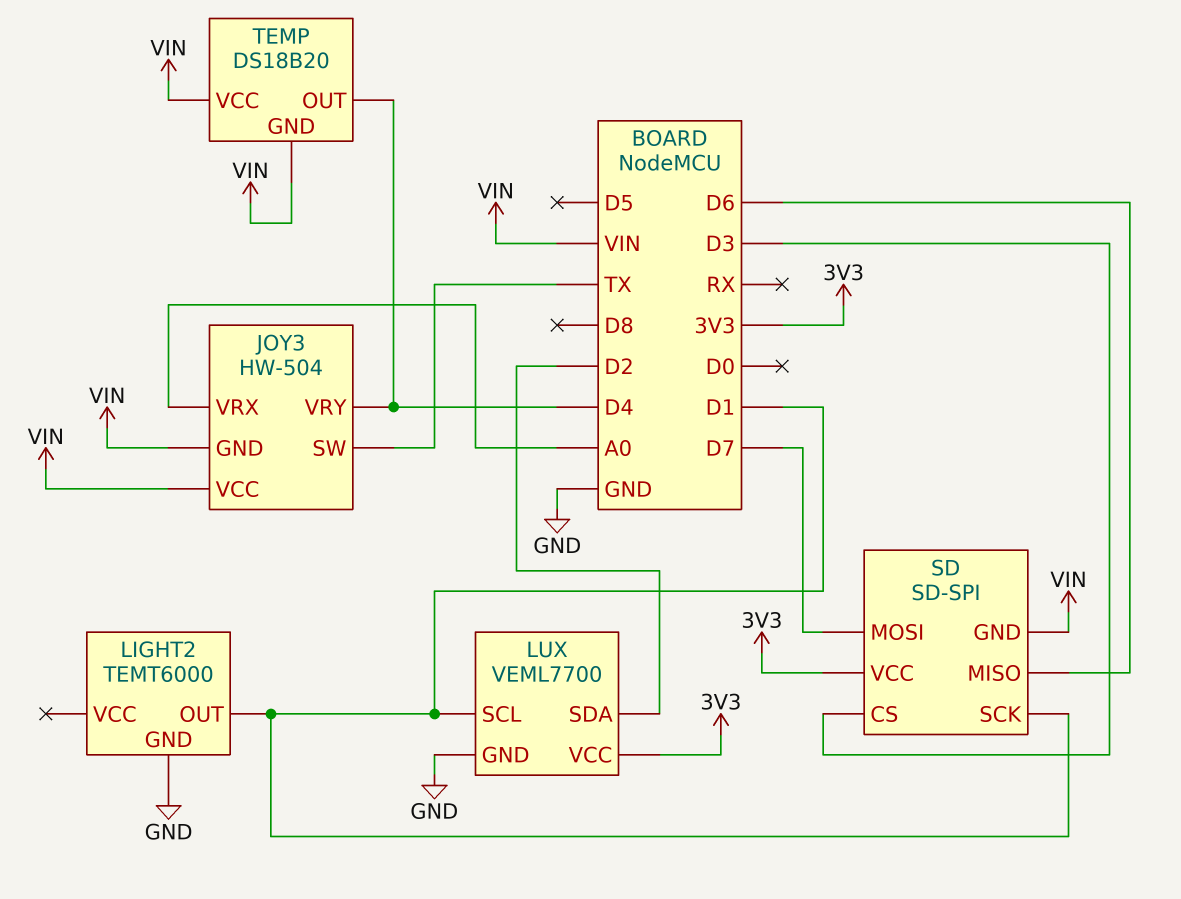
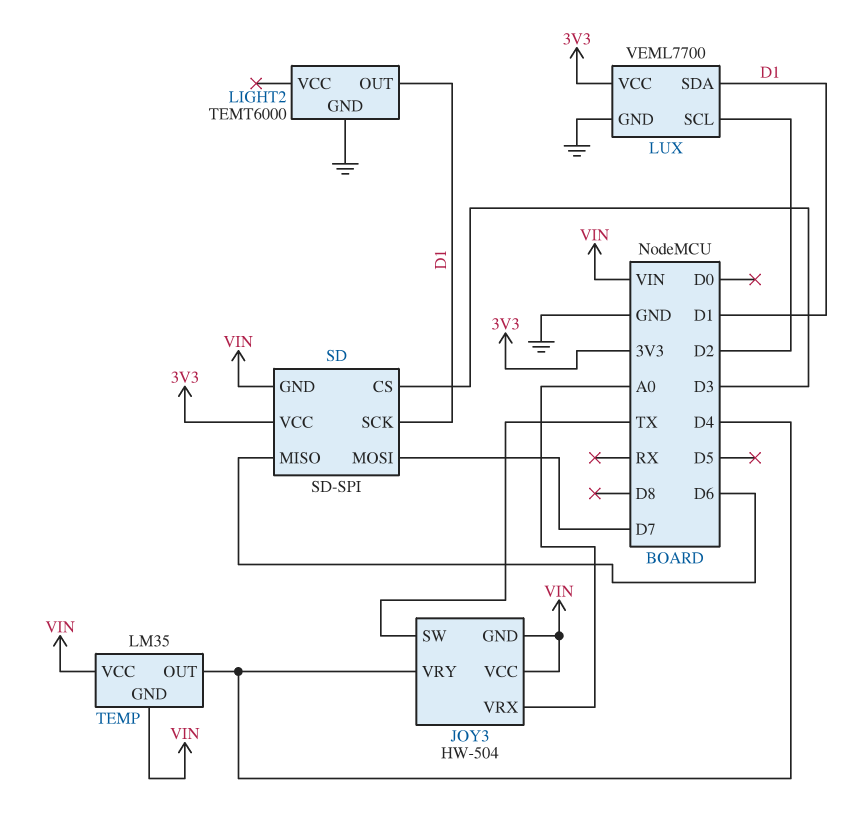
LUX pin SCL: D1 -> D2
LUX pin SDA: D2 -> D1
TEMP: DS18B20 -> LM35

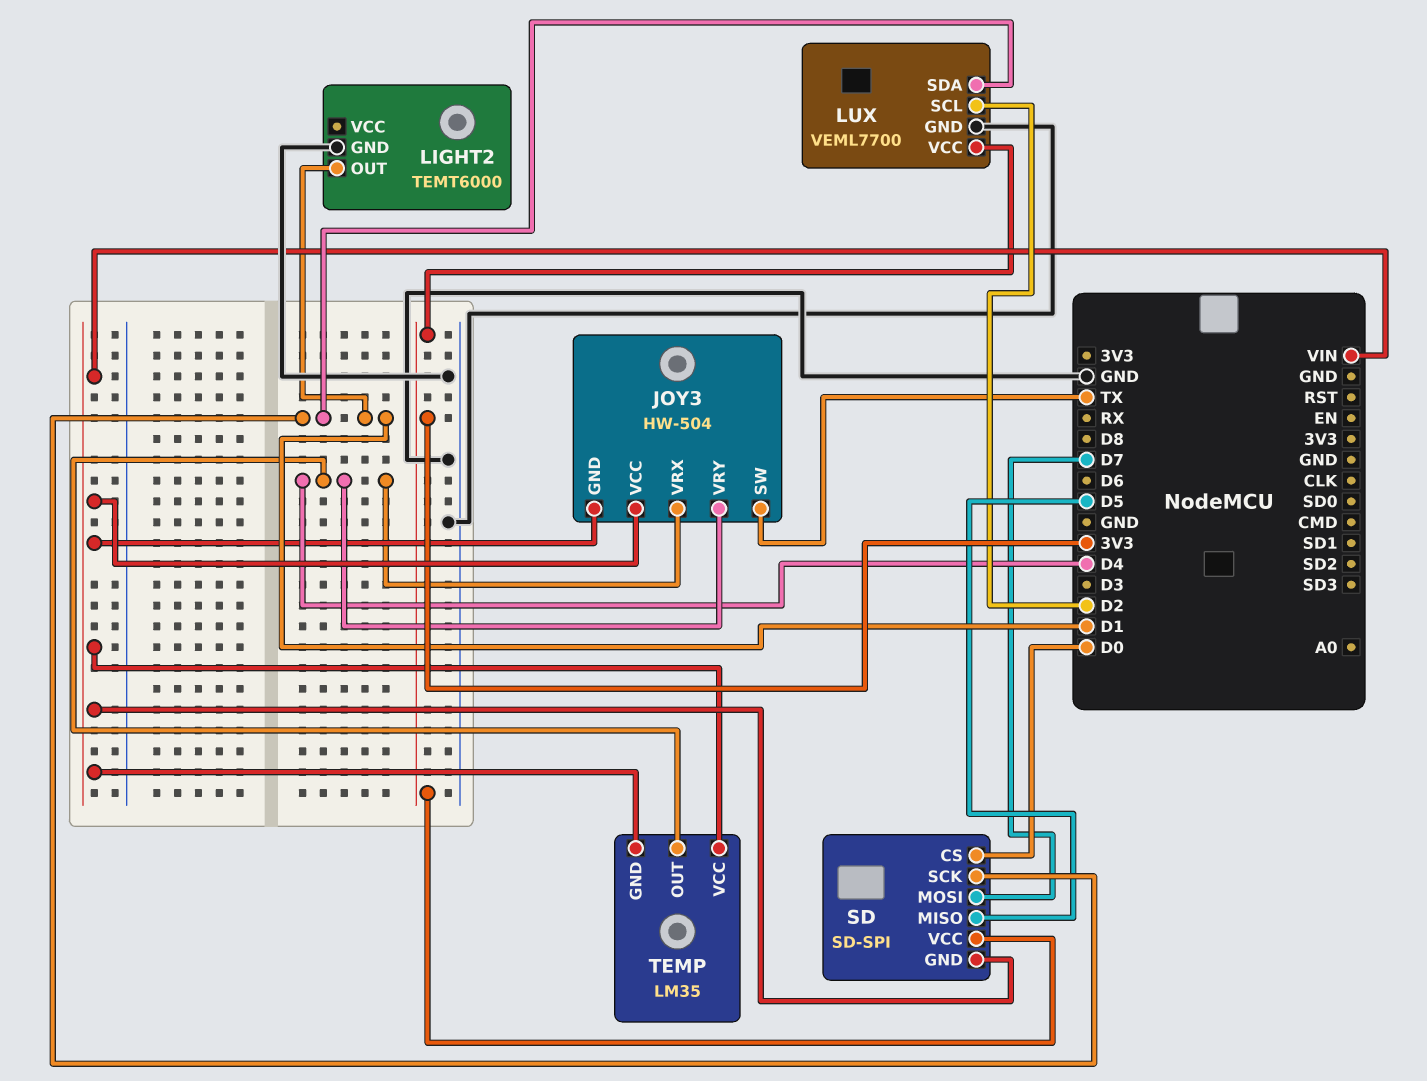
JOY3 pin VRX: A0 -> D4
SD pin CS: D3 -> D0
SD pin MISO: D6 -> D5

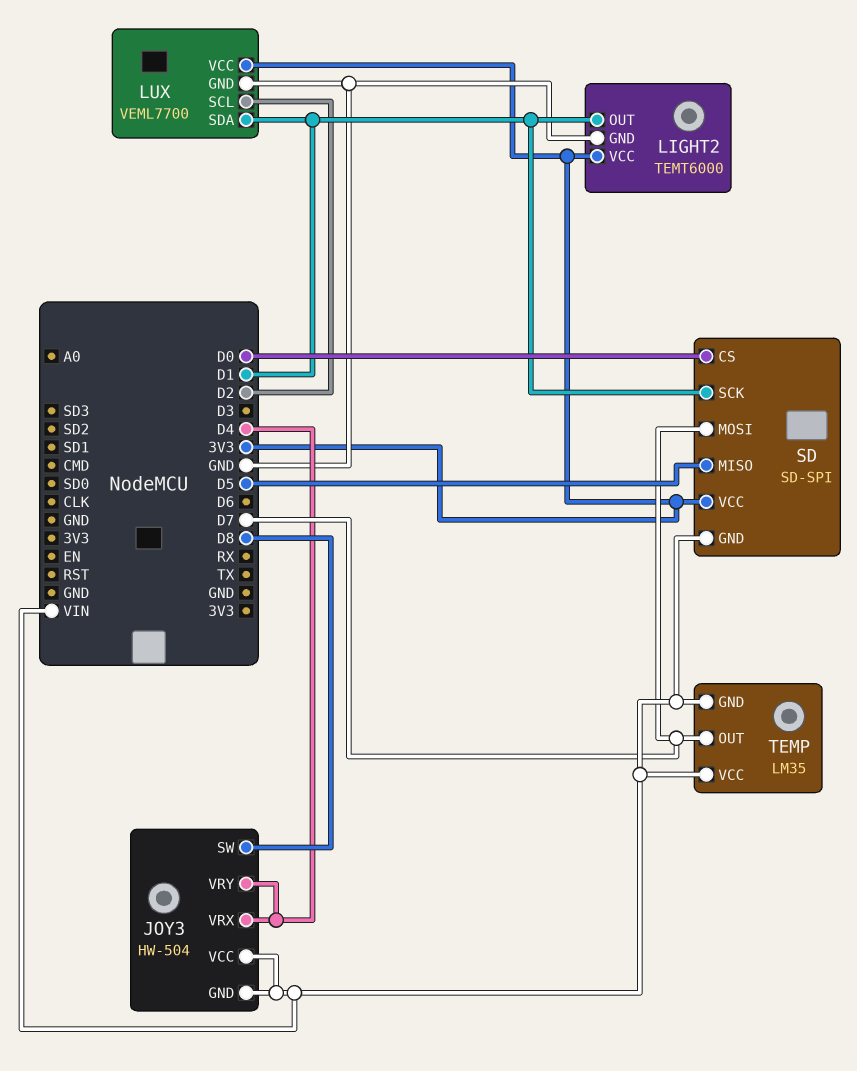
JOY3 pin SW: TX -> D8
LIGHT2 pin VCC: none -> 3V3
TEMP pin OUT: D4 -> D7

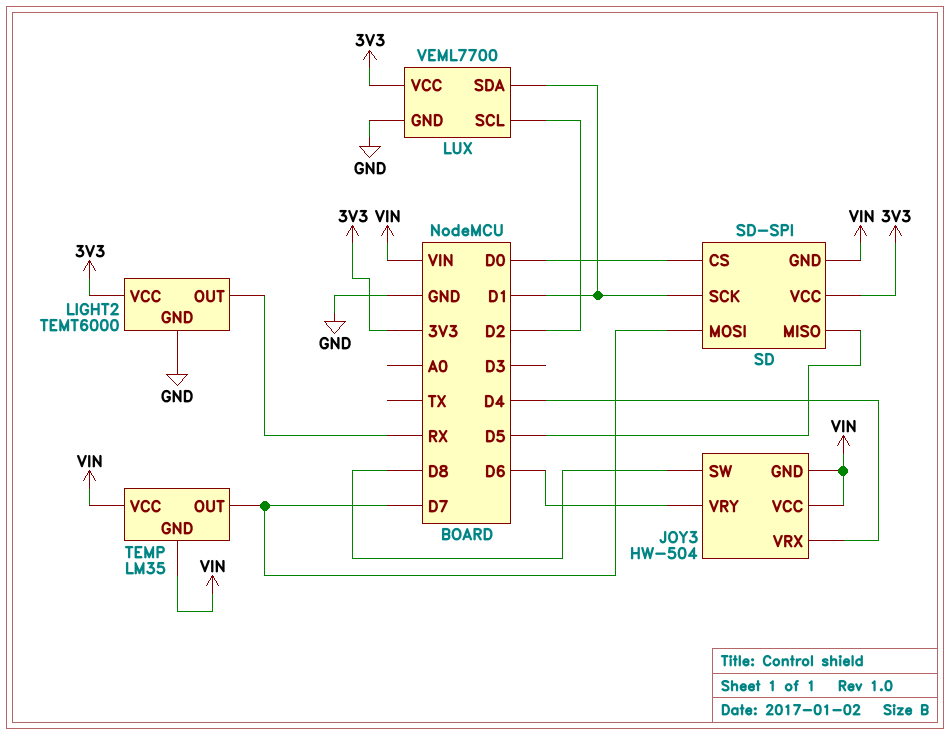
JOY3 pin VRY: D4 -> D6
LIGHT2 pin OUT: D1 -> RX

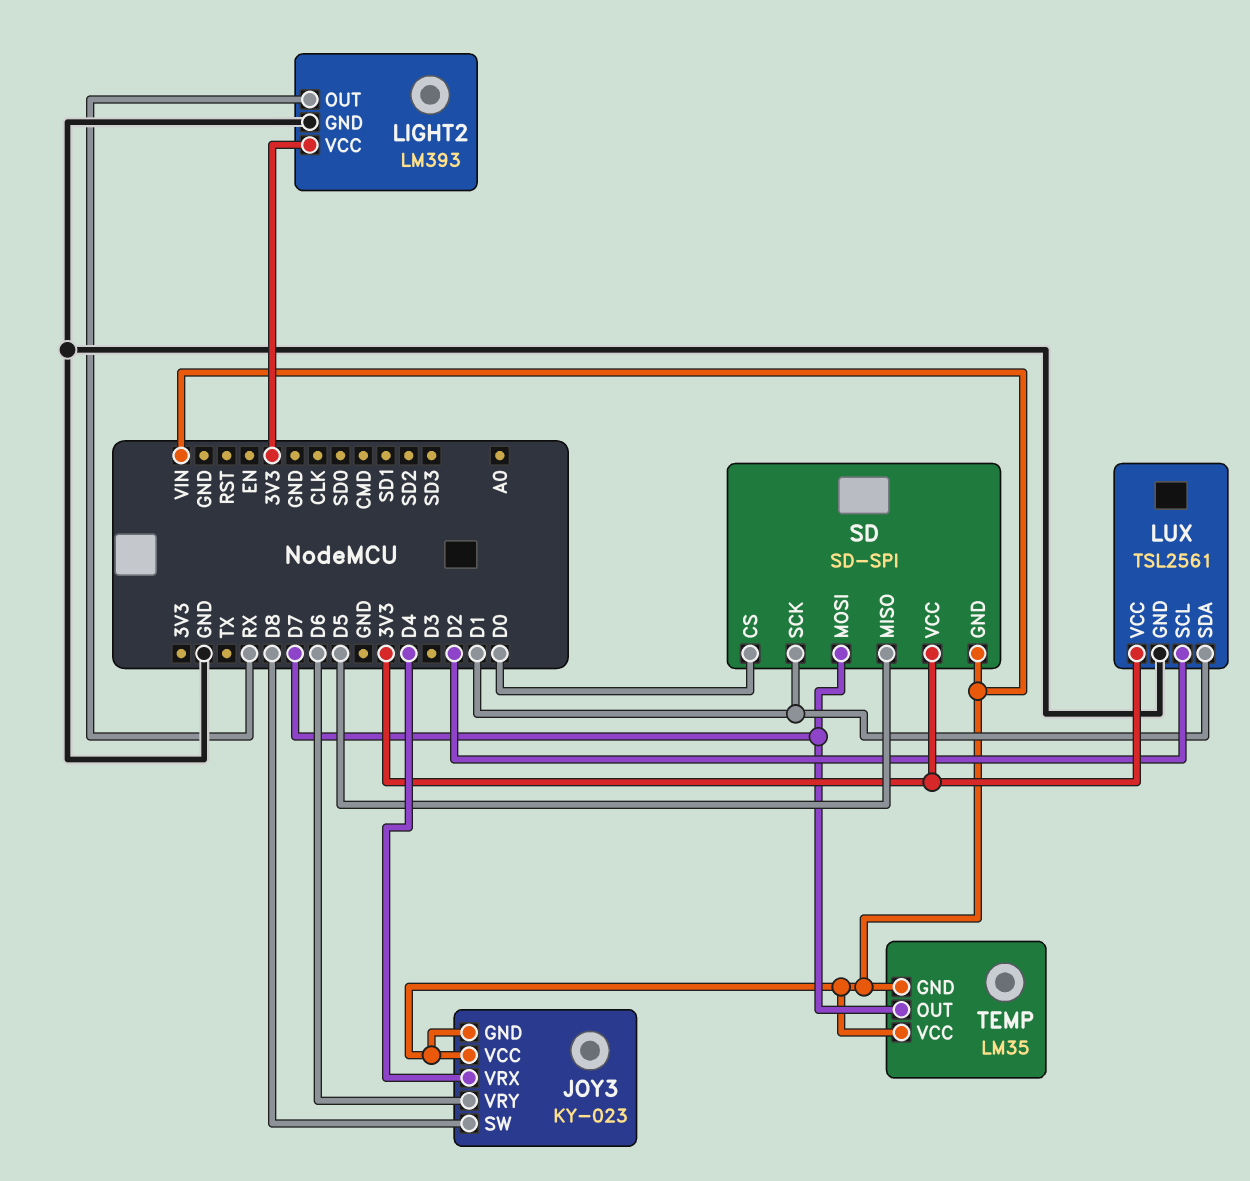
JOY3: HW-504 -> KY-023
LIGHT2: TEMT6000 -> LM393
LUX: VEML7700 -> TSL2561

